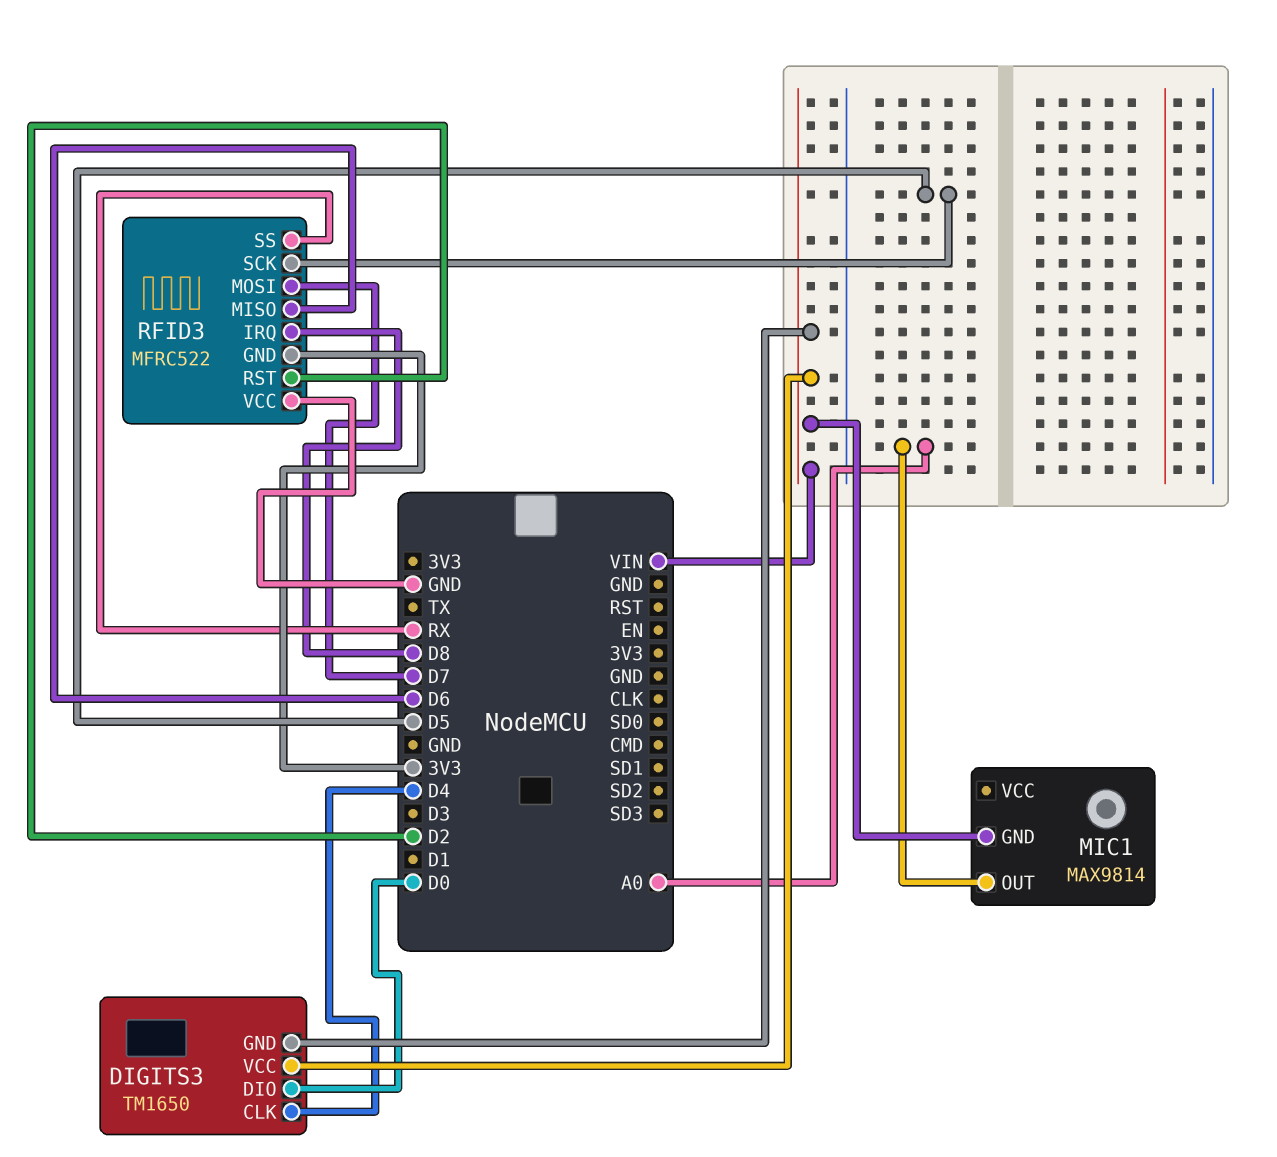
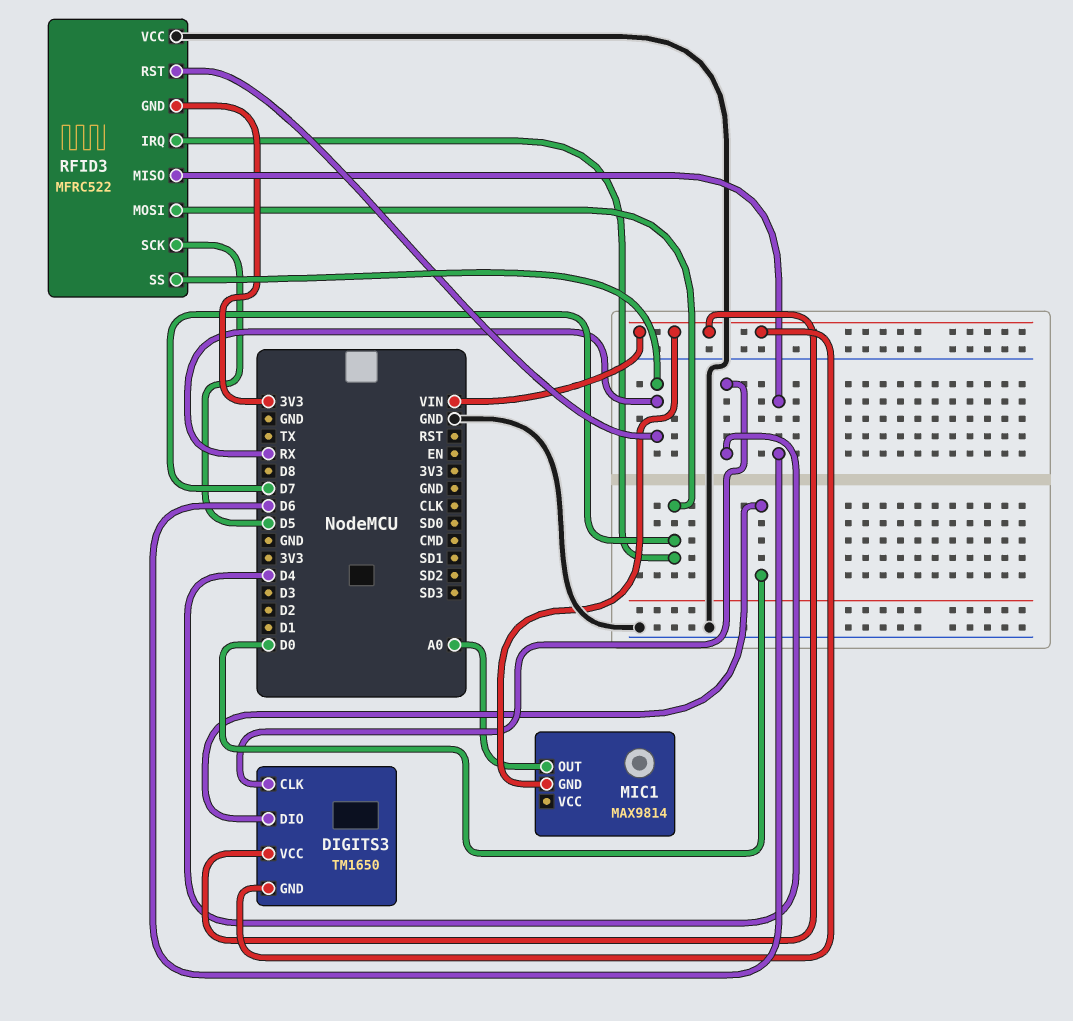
RFID3 pin IRQ: D8 -> D7
RFID3 pin RST: D2 -> RX

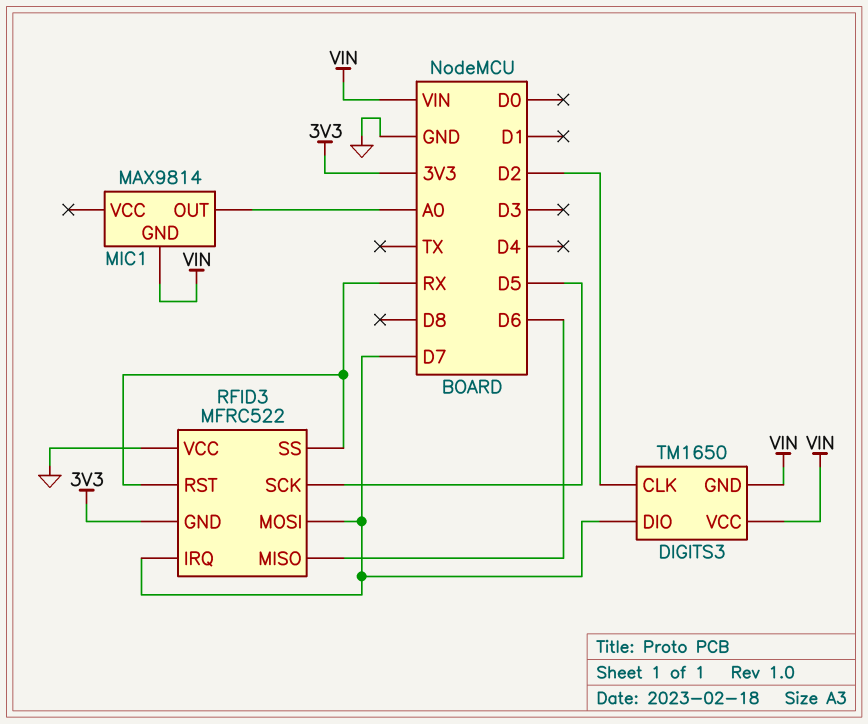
DIGITS3 pin CLK: D4 -> D2
DIGITS3 pin DIO: D0 -> D7

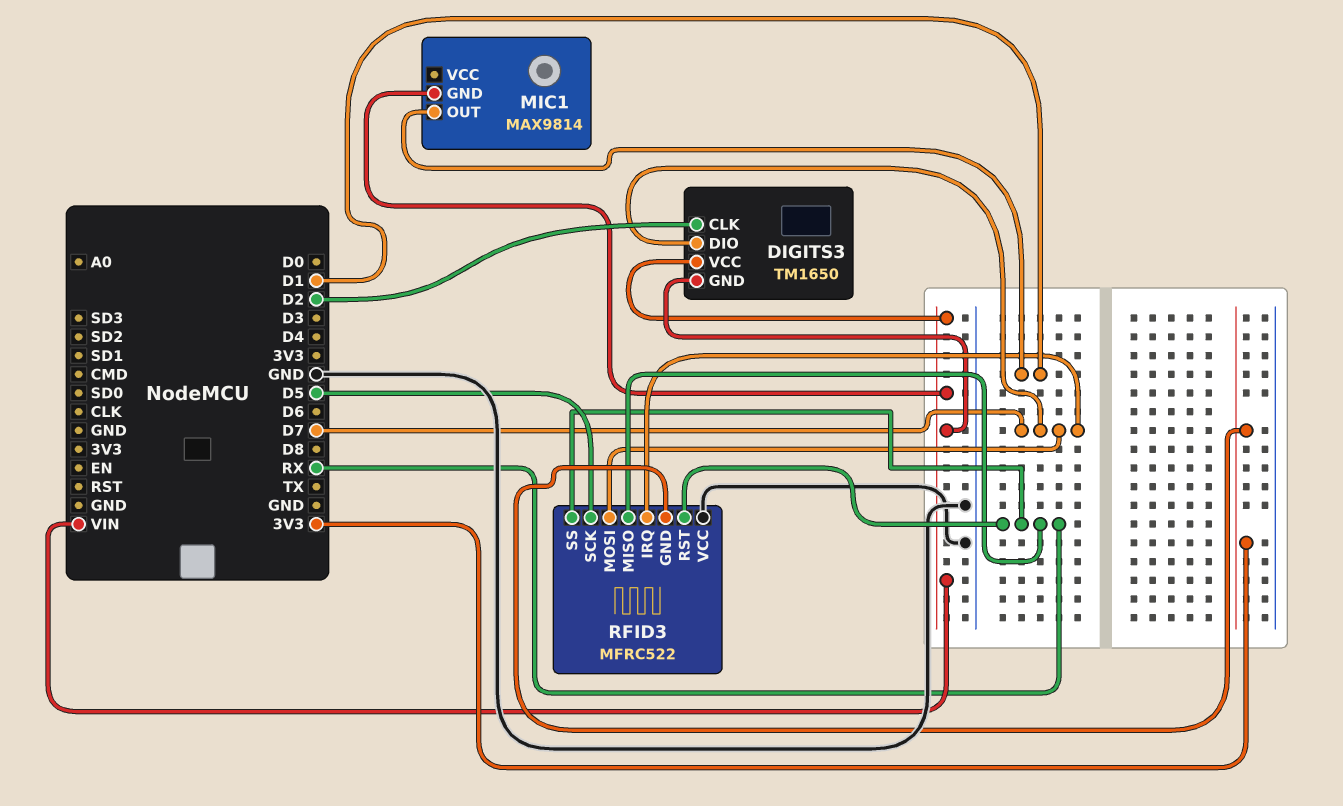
MIC1 pin OUT: A0 -> D1
RFID3 pin MISO: D6 -> RX

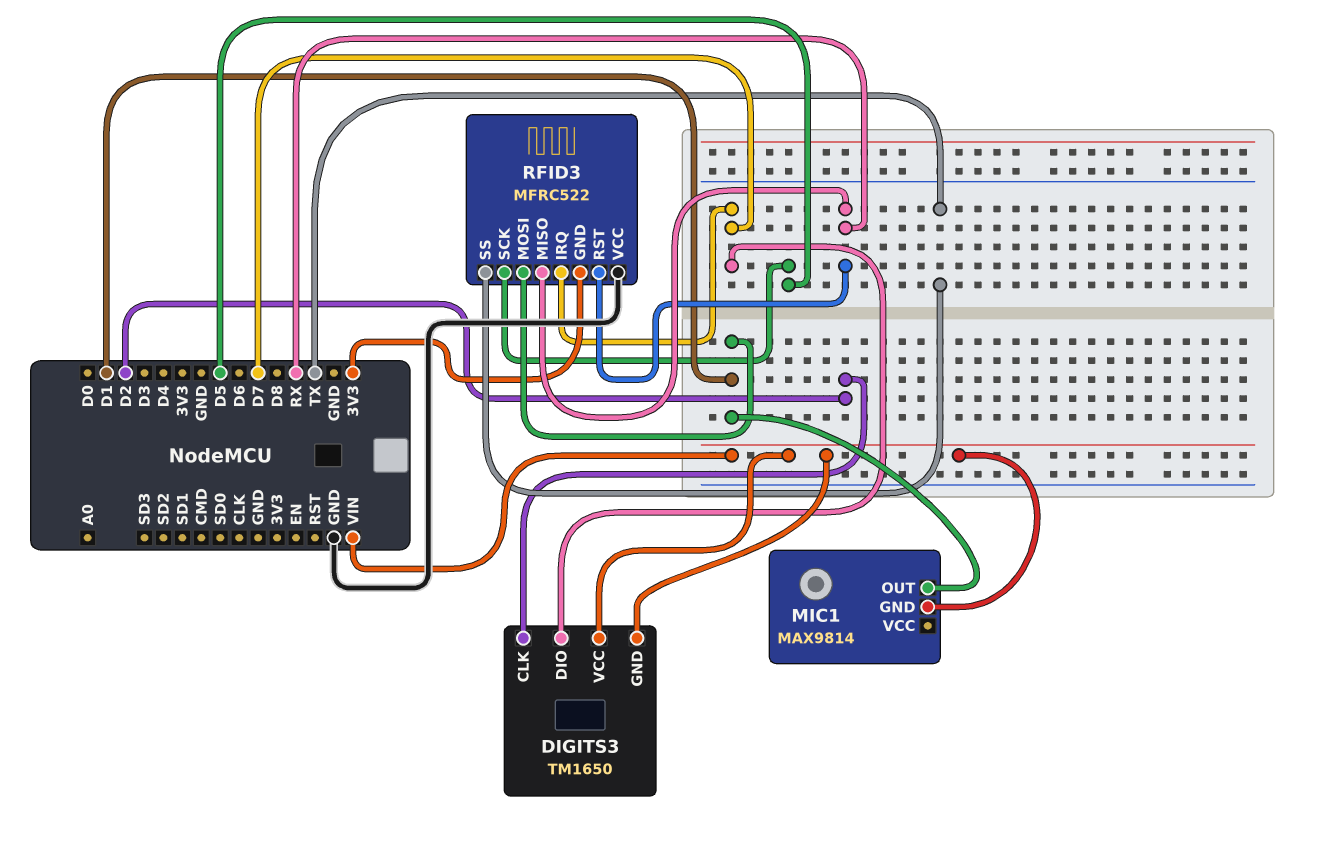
RFID3 pin MOSI: D7 -> D1
RFID3 pin SS: RX -> TX

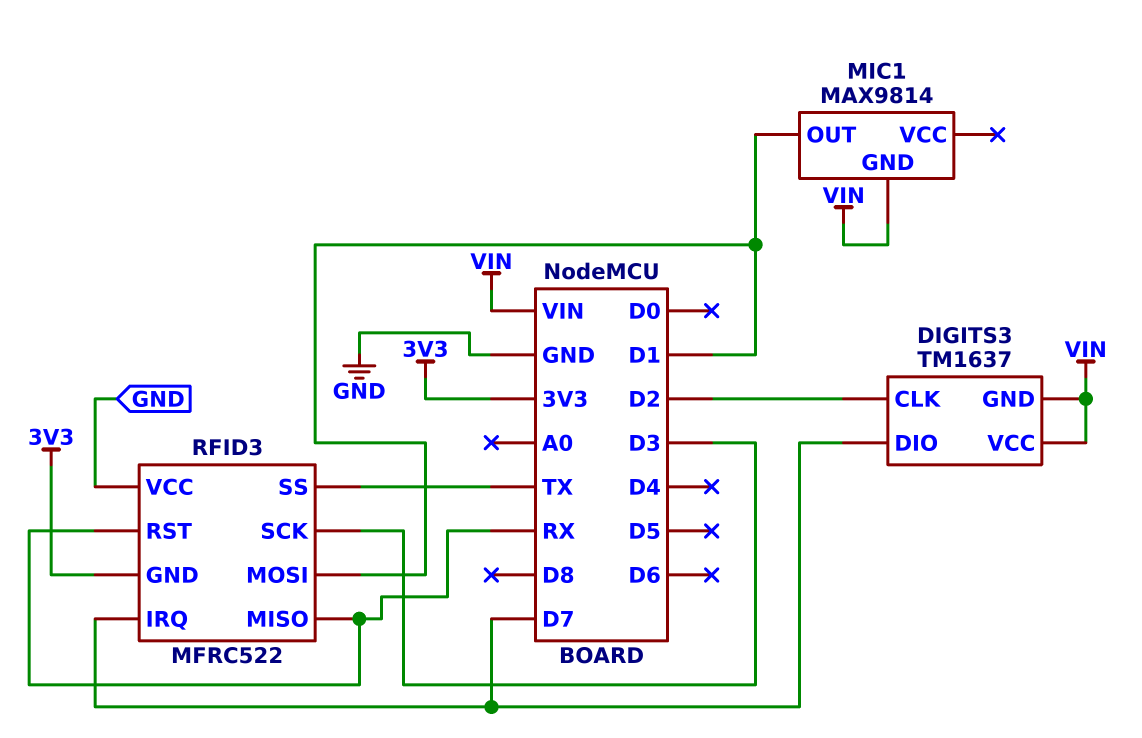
DIGITS3: TM1650 -> TM1637
RFID3 pin SCK: D5 -> D3

